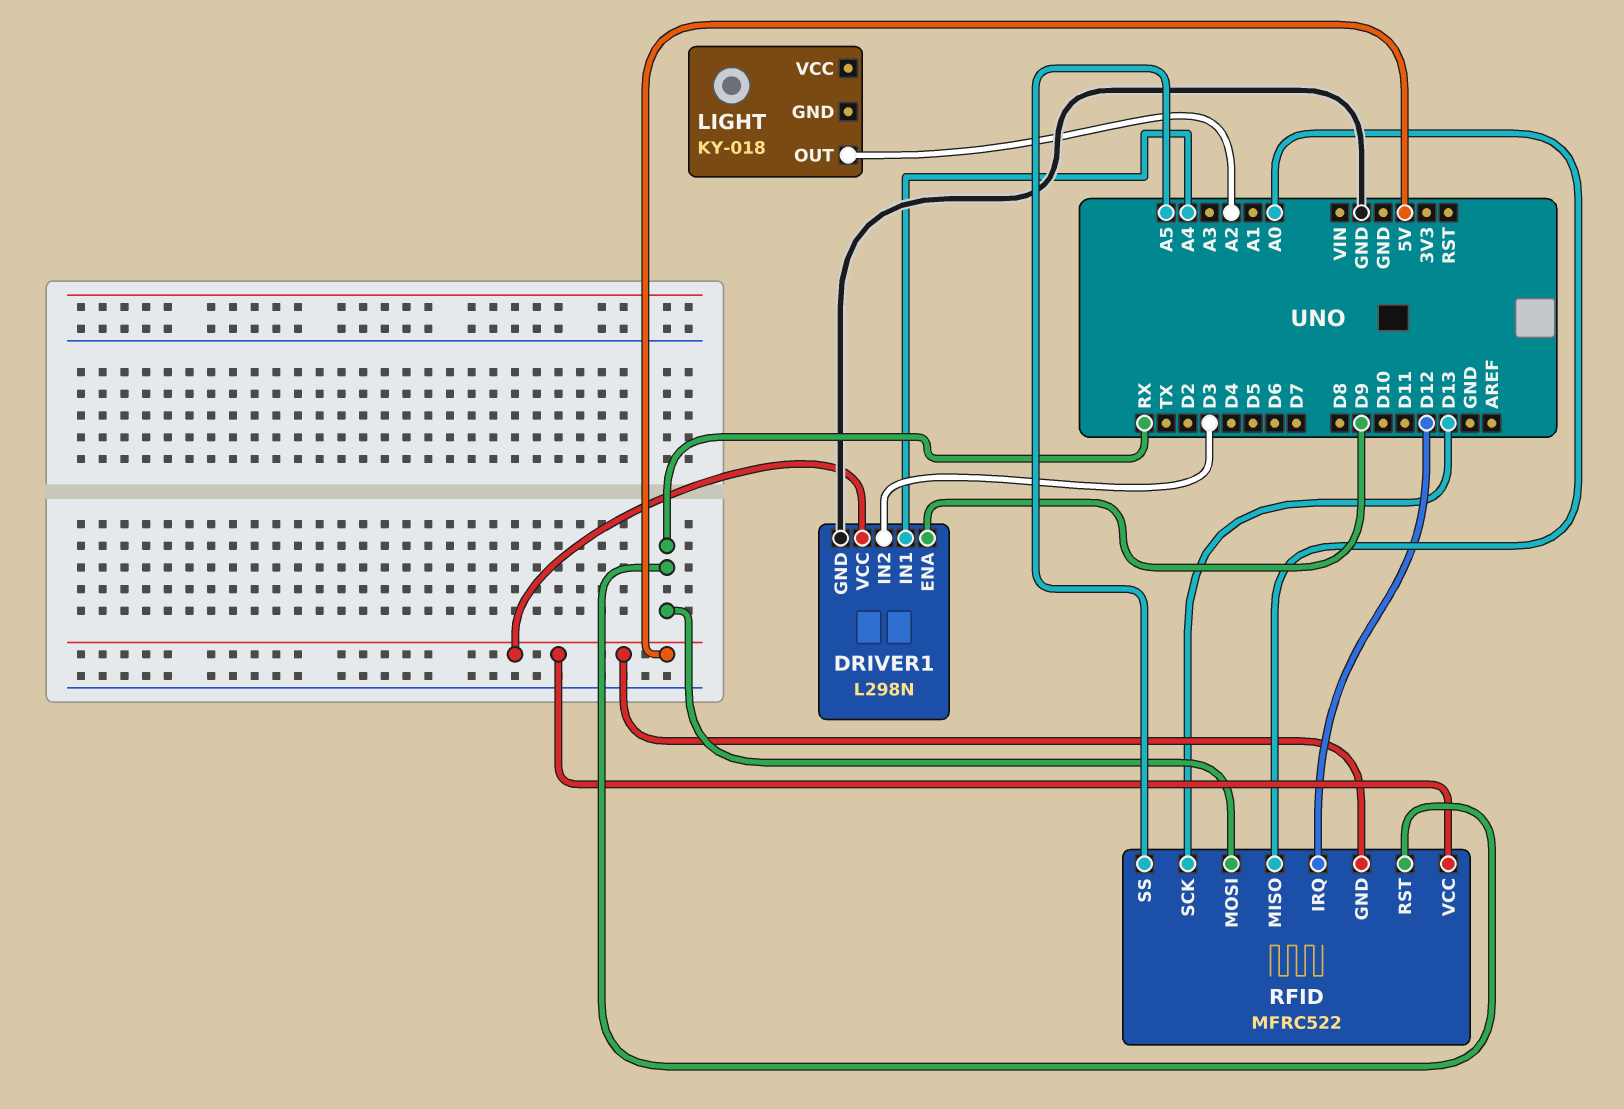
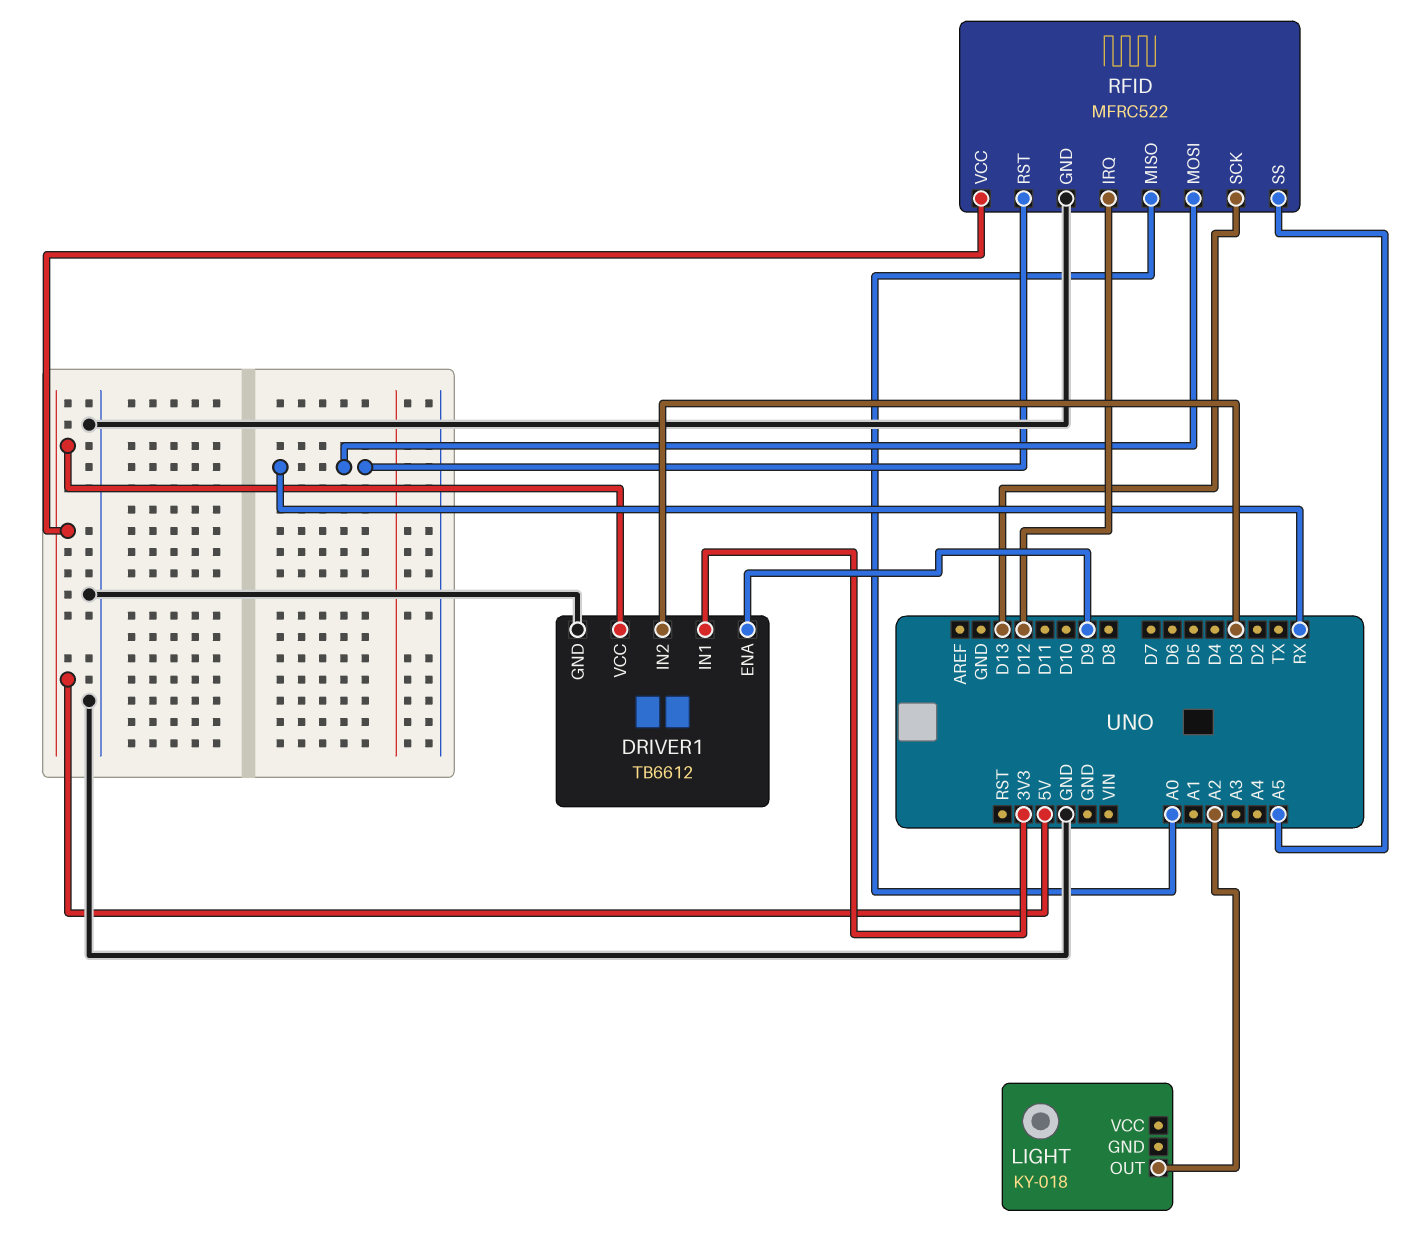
DRIVER1: L298N -> TB6612
DRIVER1 pin IN1: A4 -> 3V3
RFID pin GND: 5V -> GND

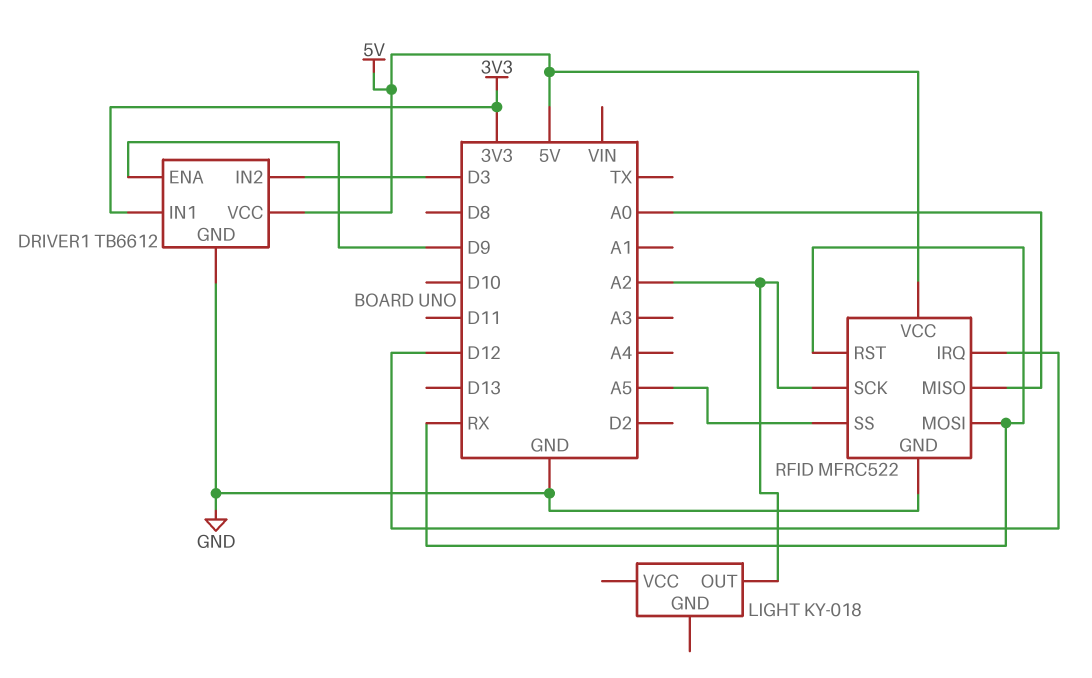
RFID pin SCK: D13 -> A2

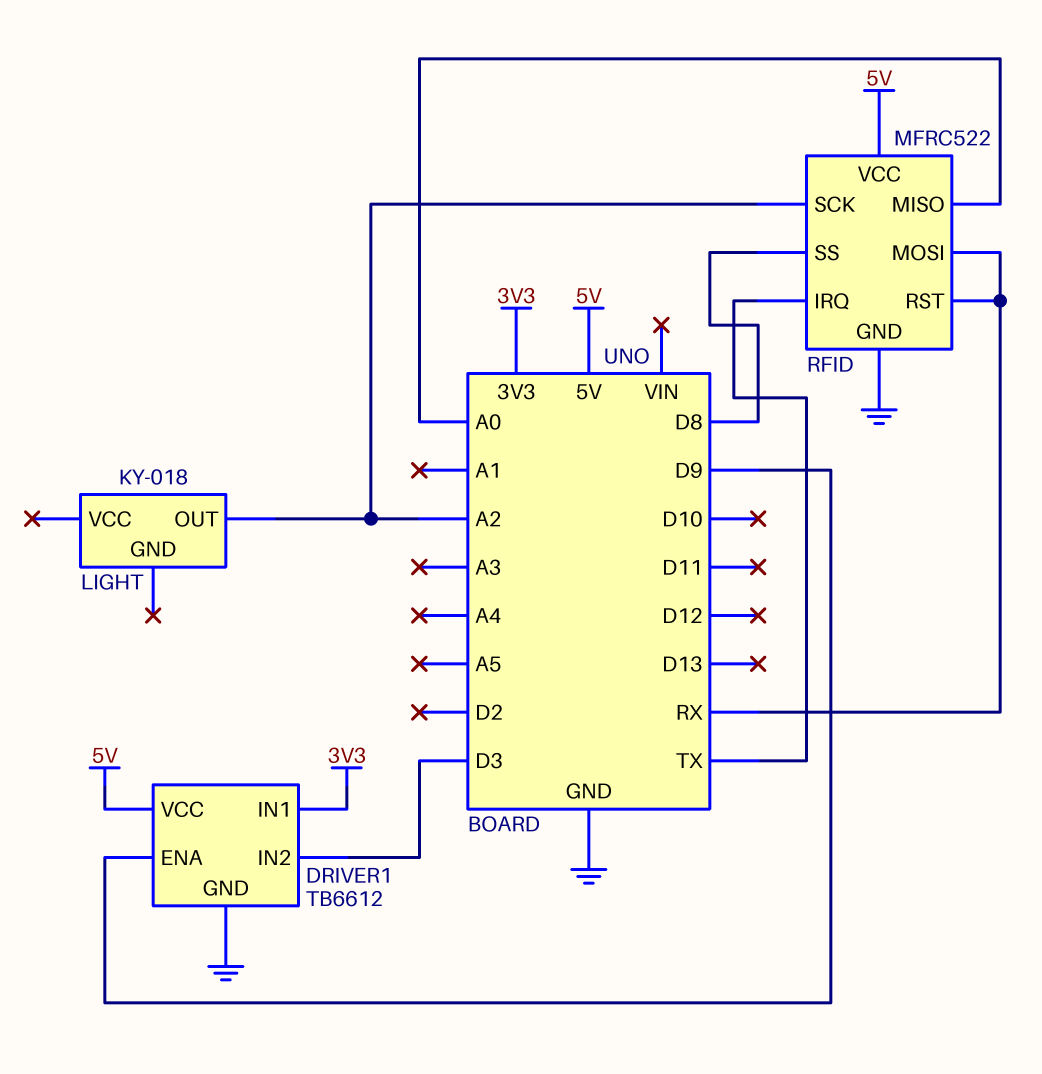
RFID pin IRQ: D12 -> TX
RFID pin SS: A5 -> D8

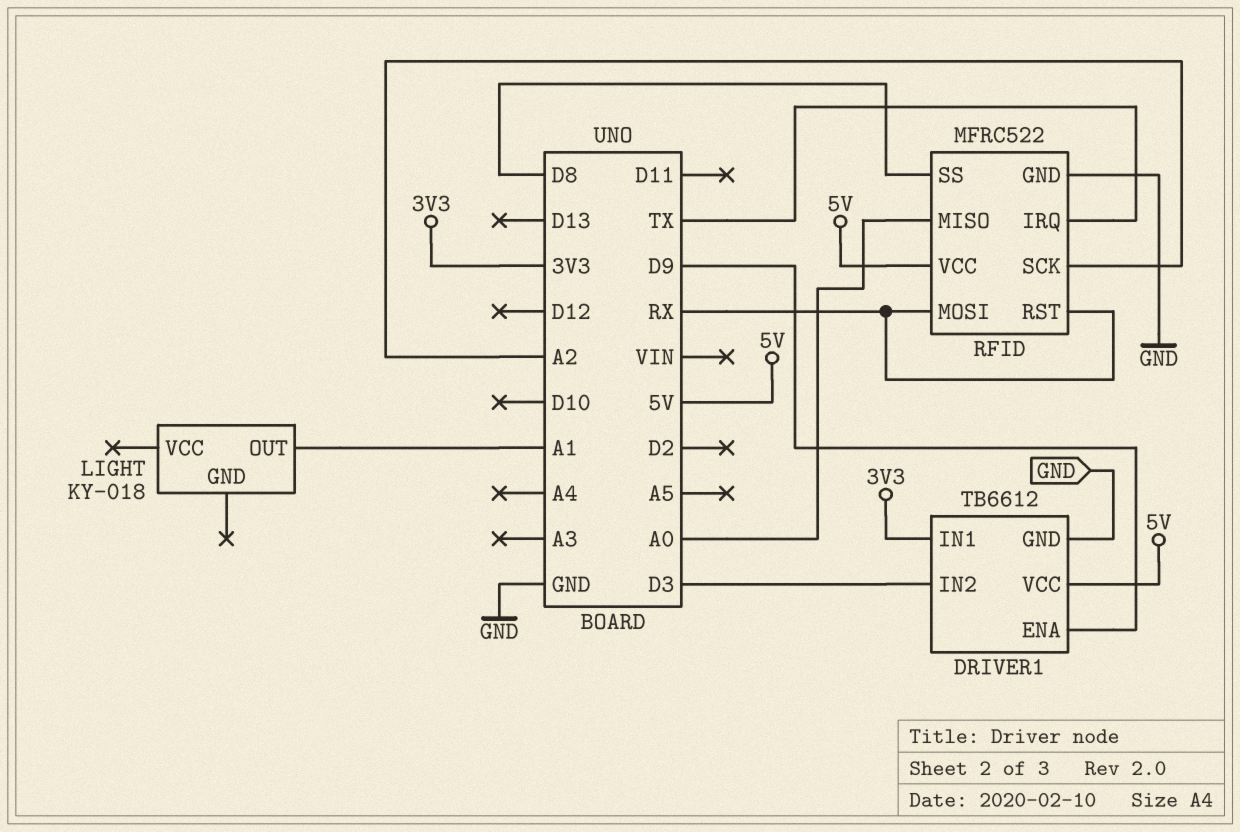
LIGHT pin OUT: A2 -> A1

